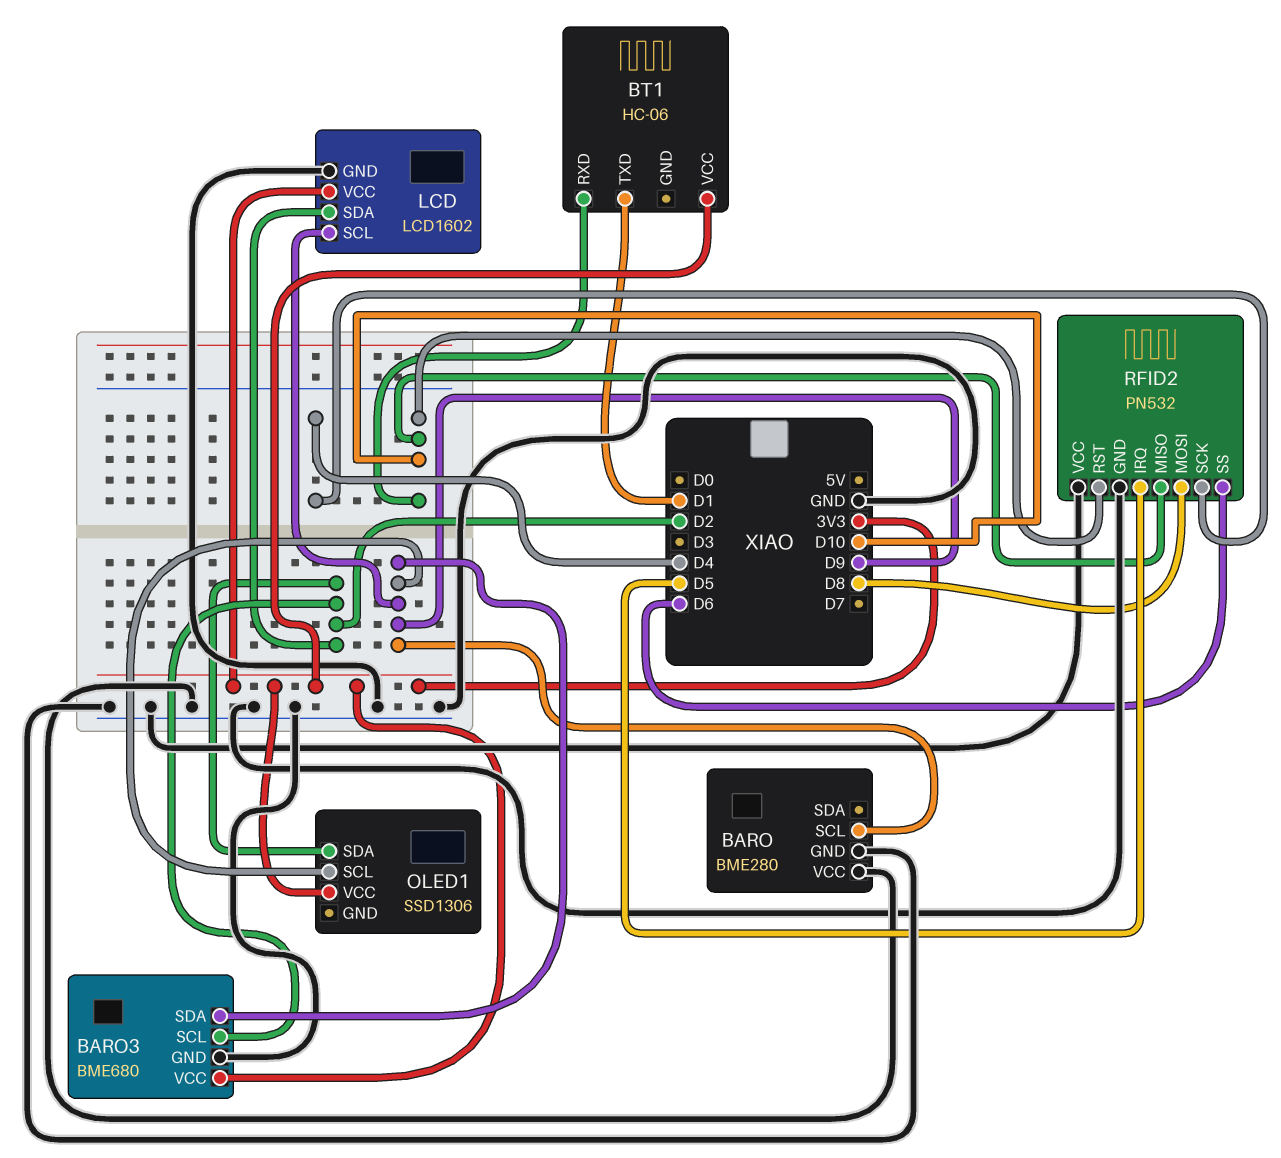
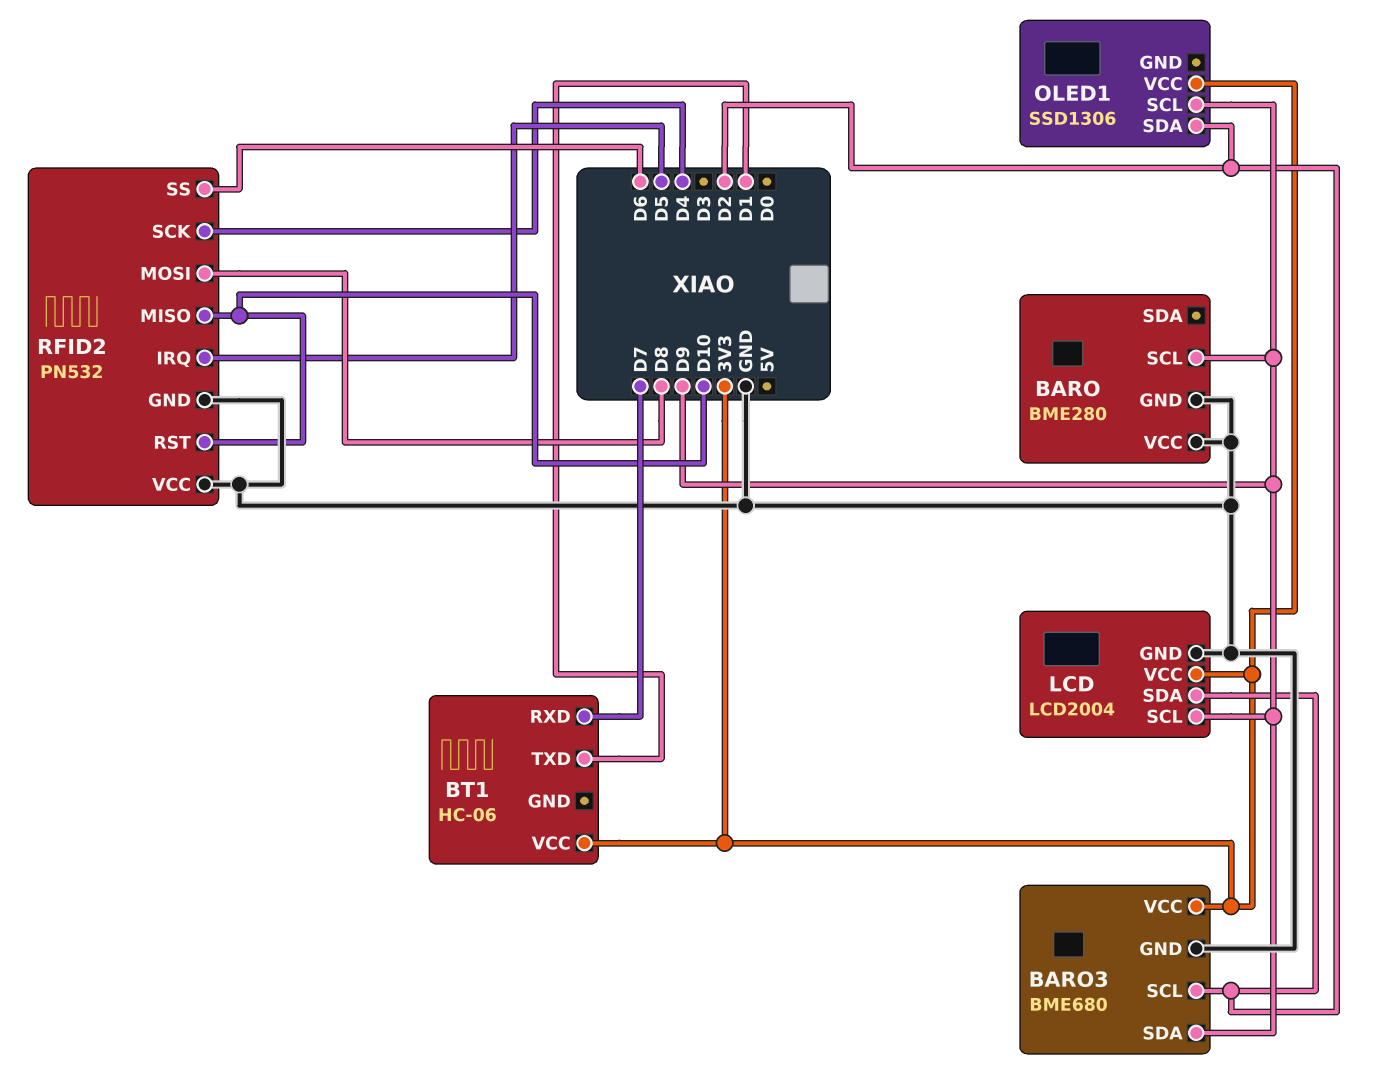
BT1 pin RXD: D10 -> D7
LCD: LCD1602 -> LCD2004

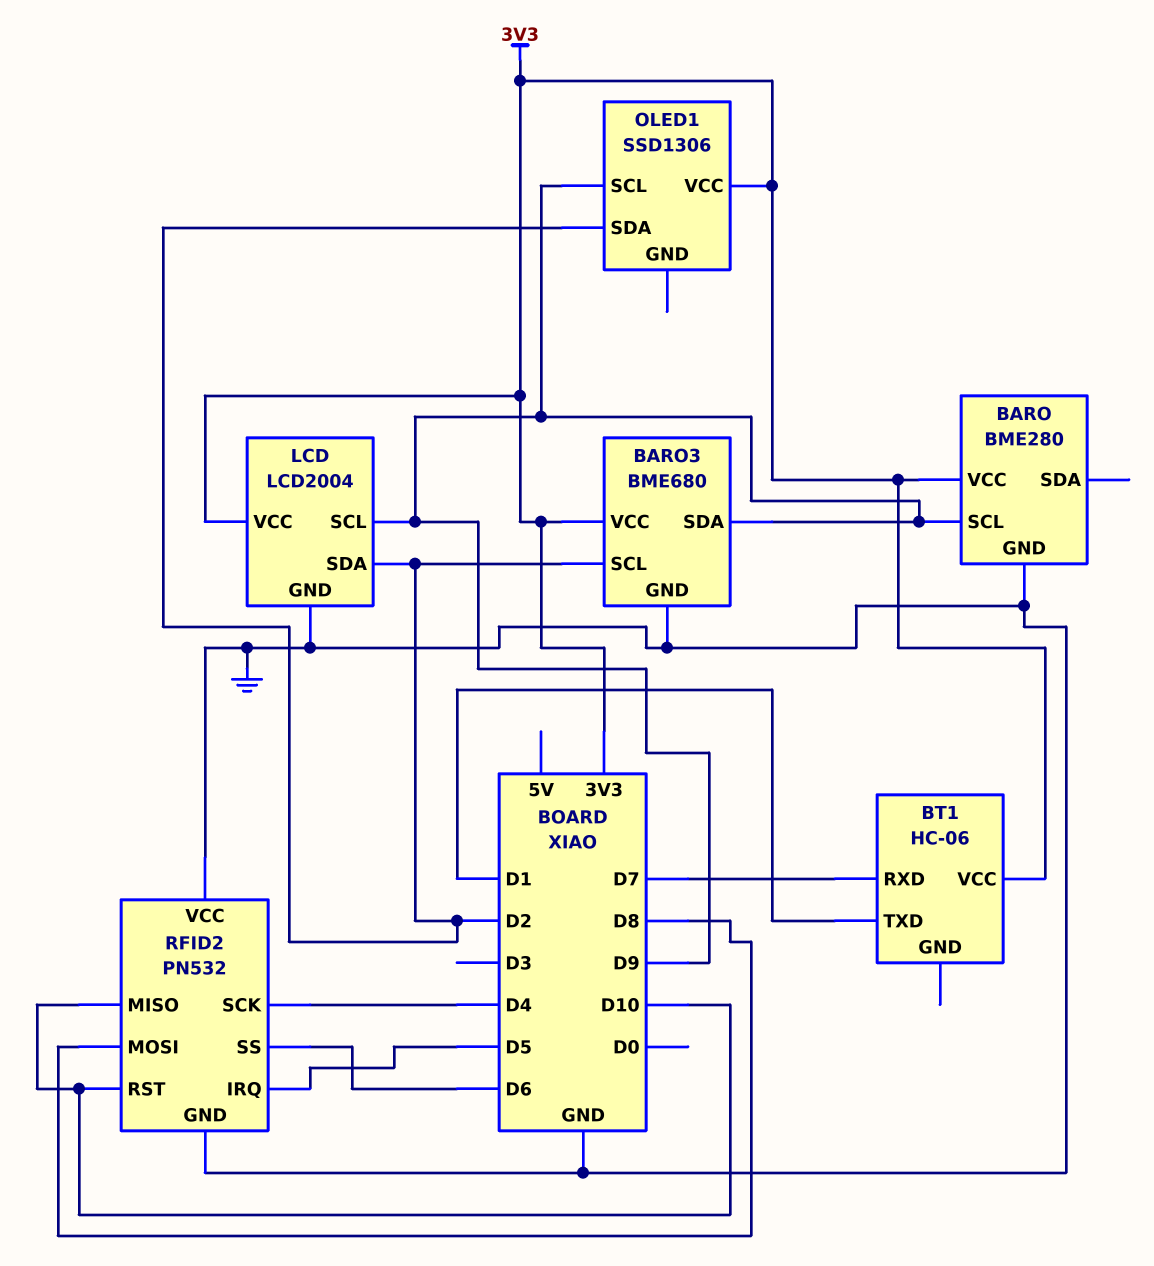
BARO pin VCC: GND -> 3V3

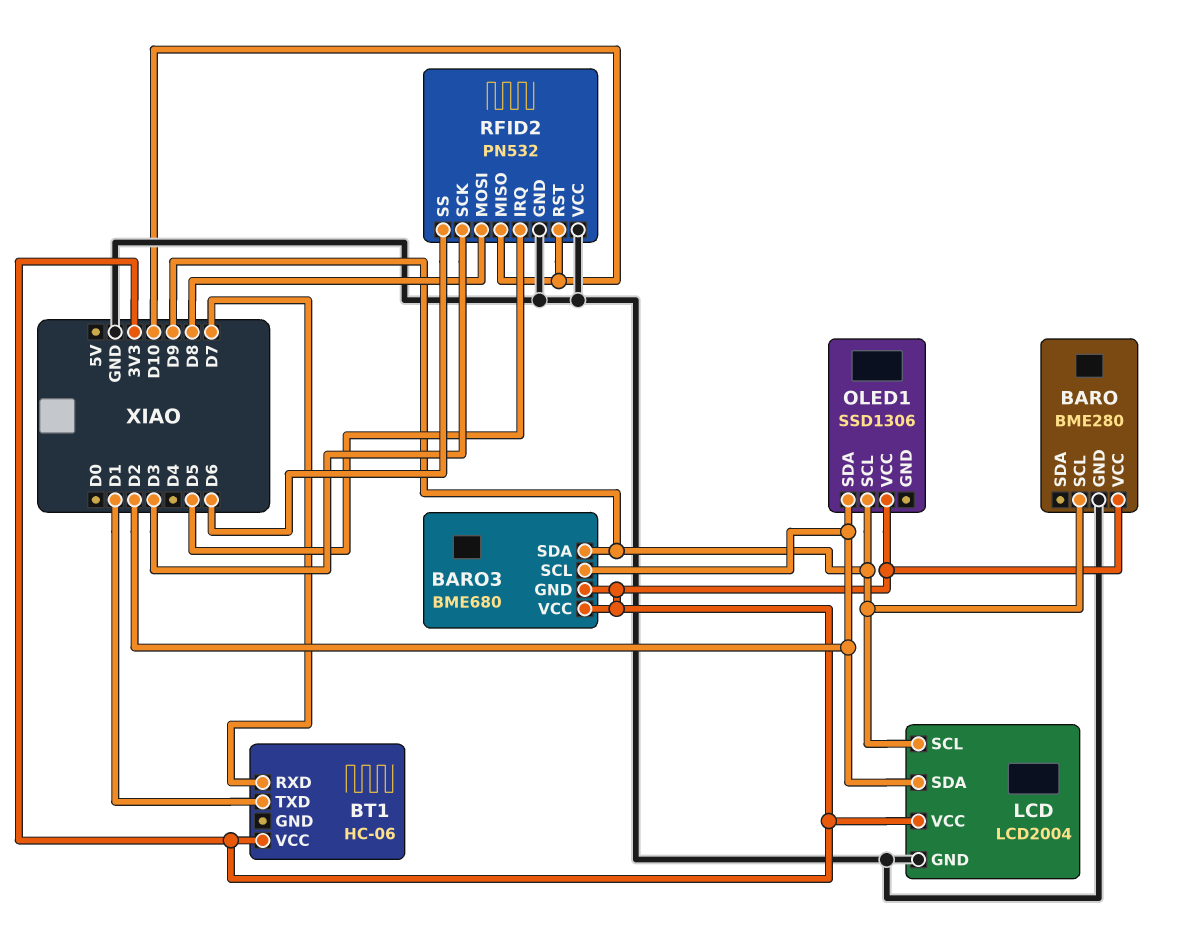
BARO3 pin GND: GND -> 3V3
RFID2 pin SCK: D4 -> D3

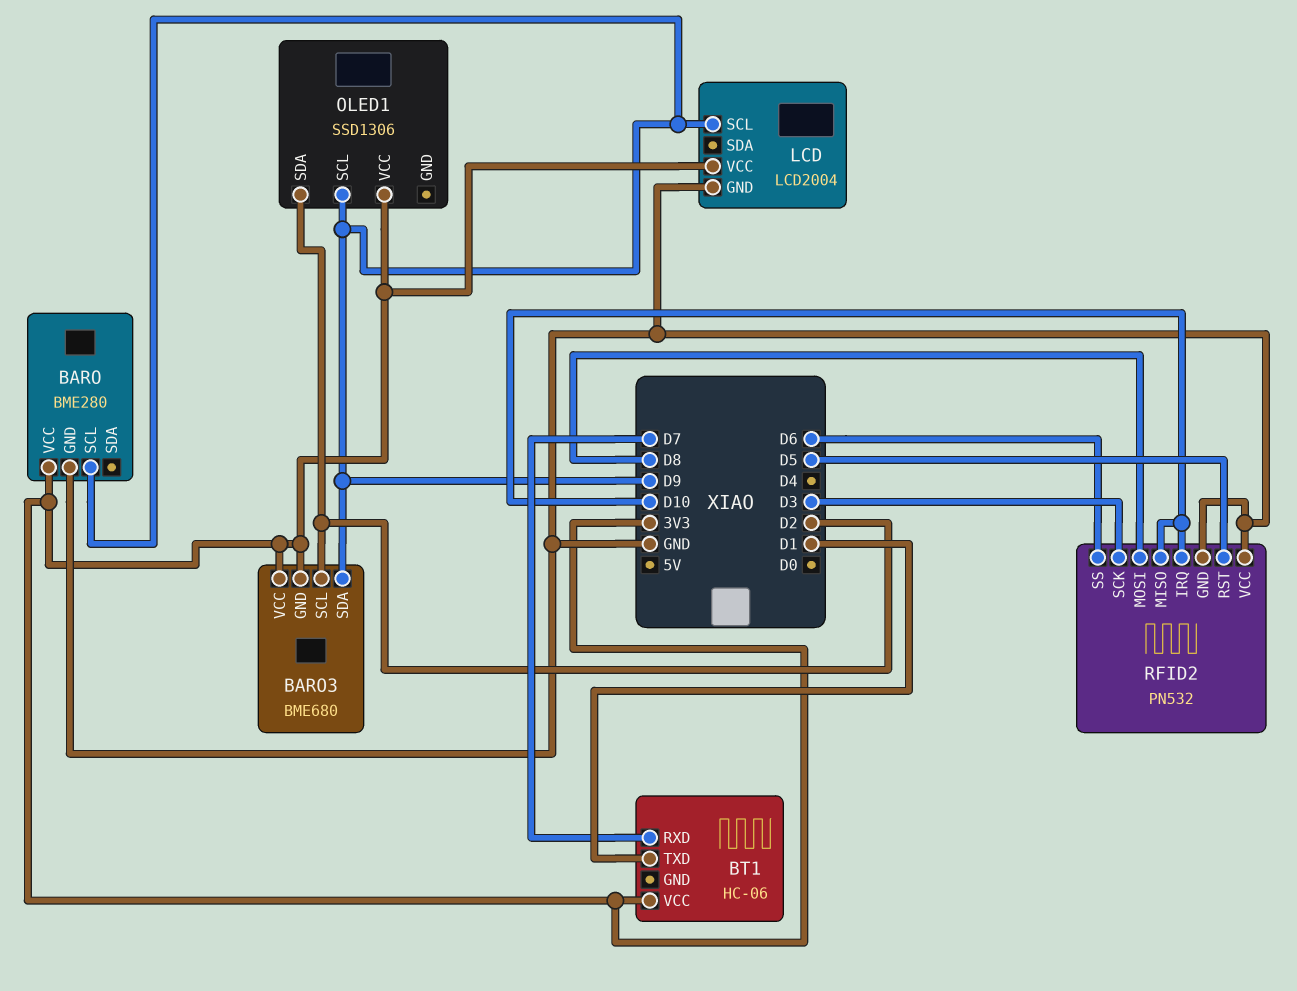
LCD pin SDA: D2 -> none
RFID2 pin IRQ: D5 -> D10
RFID2 pin RST: D10 -> D5

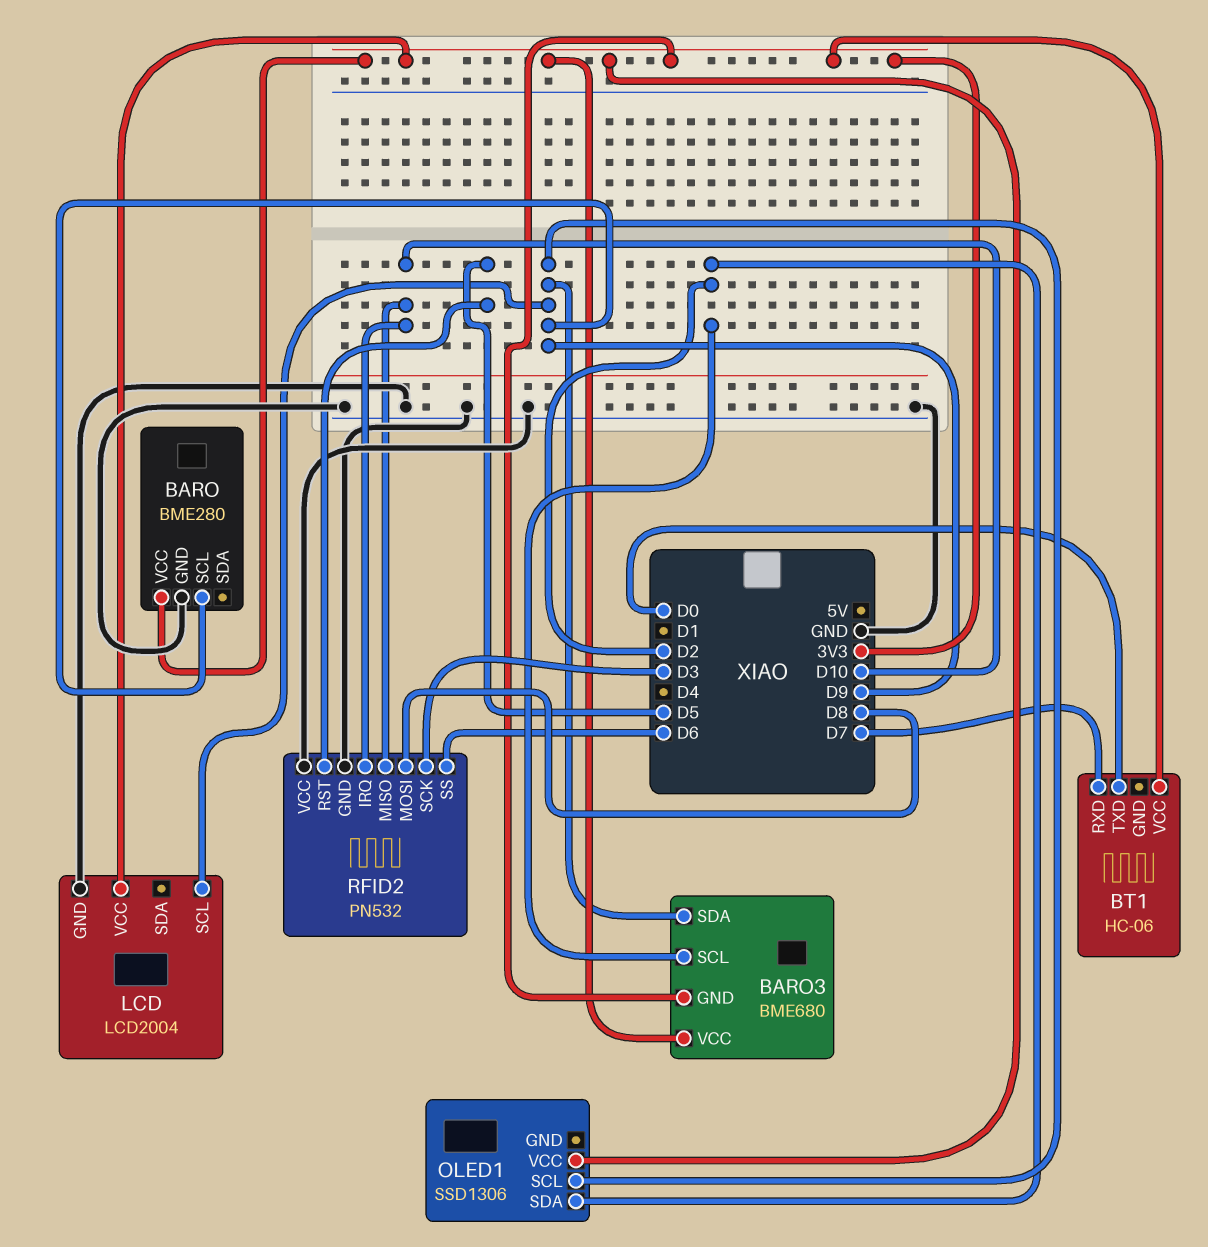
BT1 pin TXD: D1 -> D0

